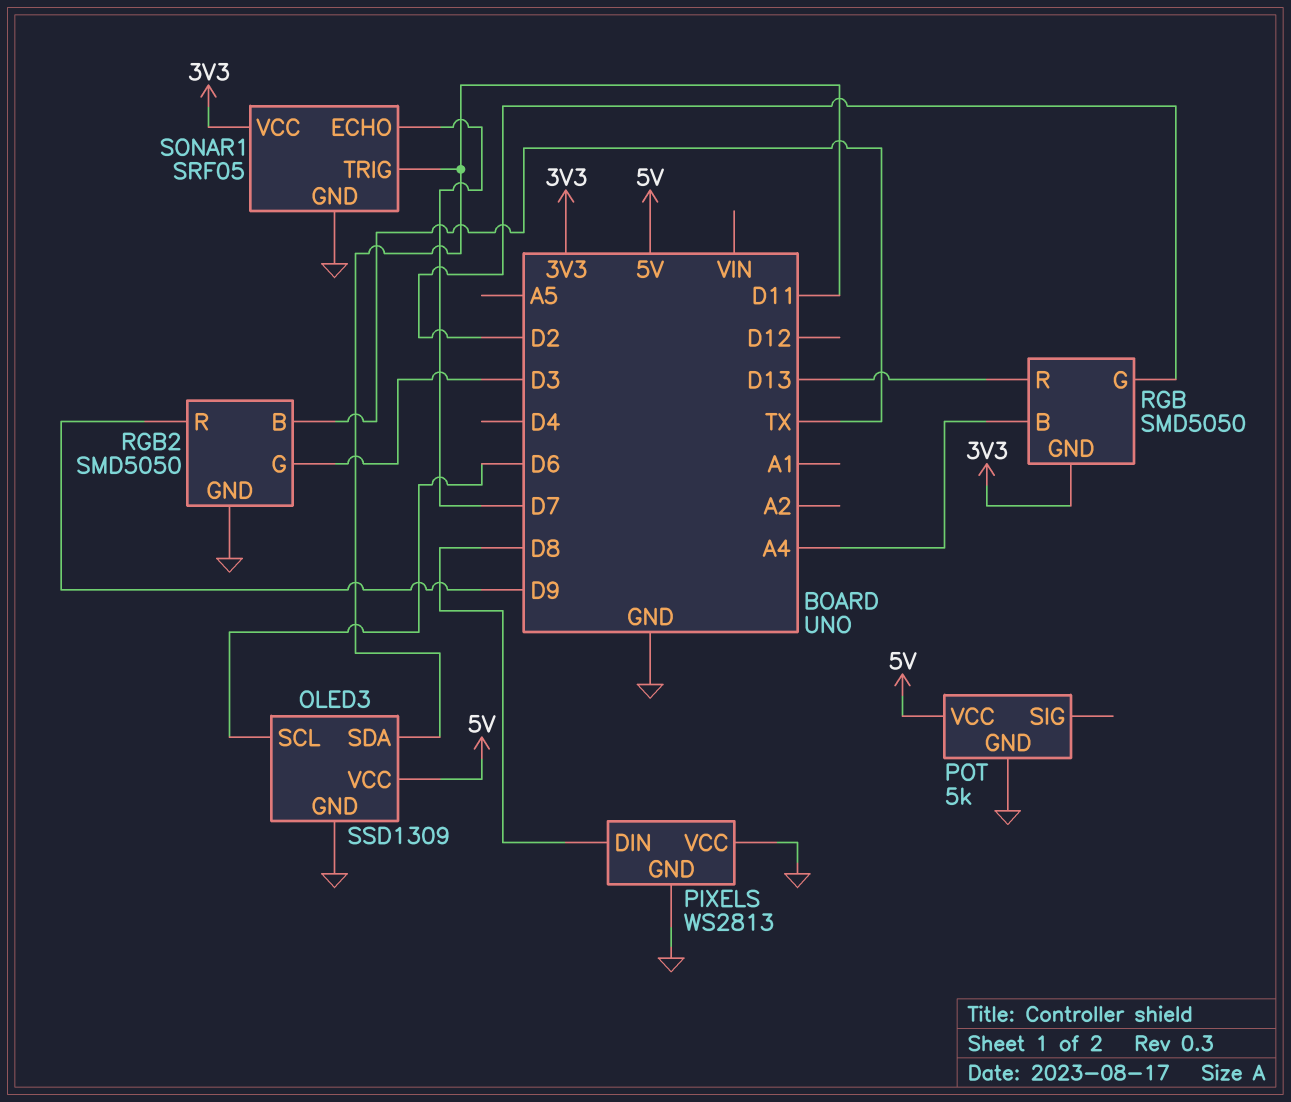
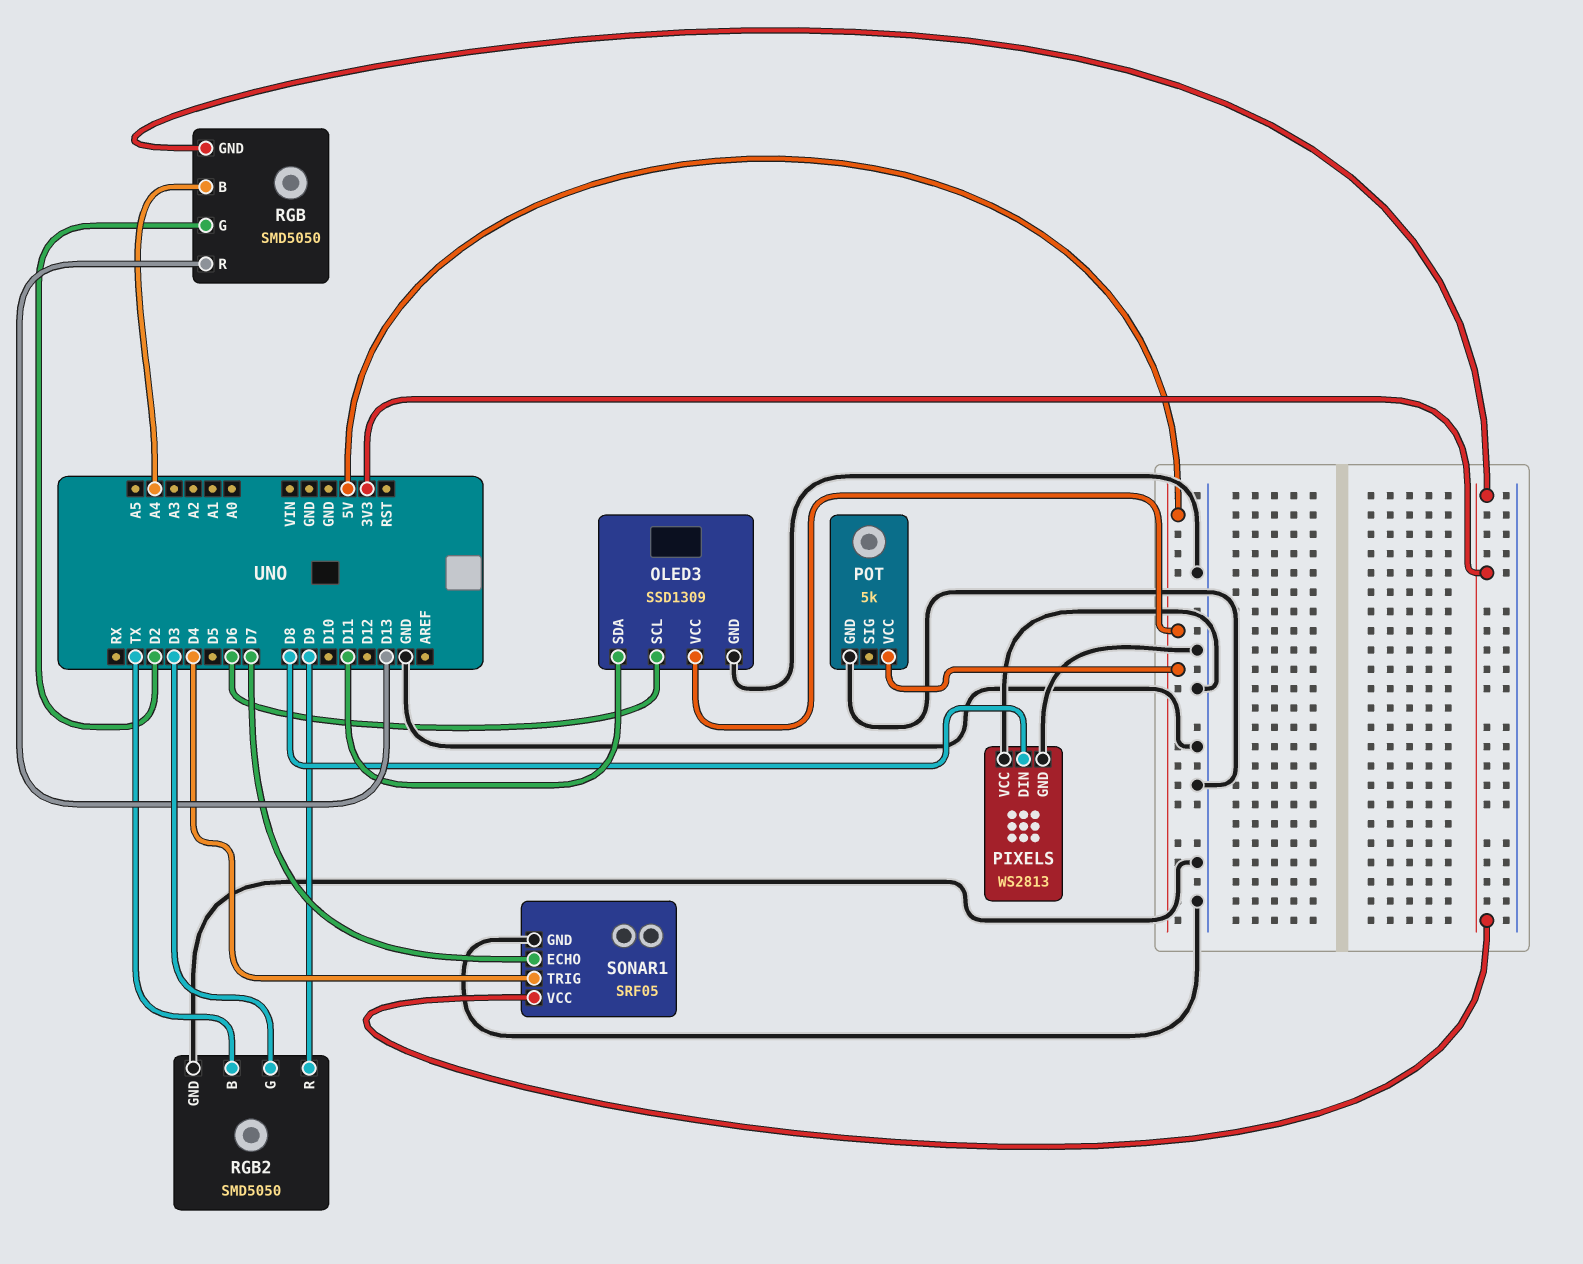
SONAR1 pin TRIG: D11 -> D4

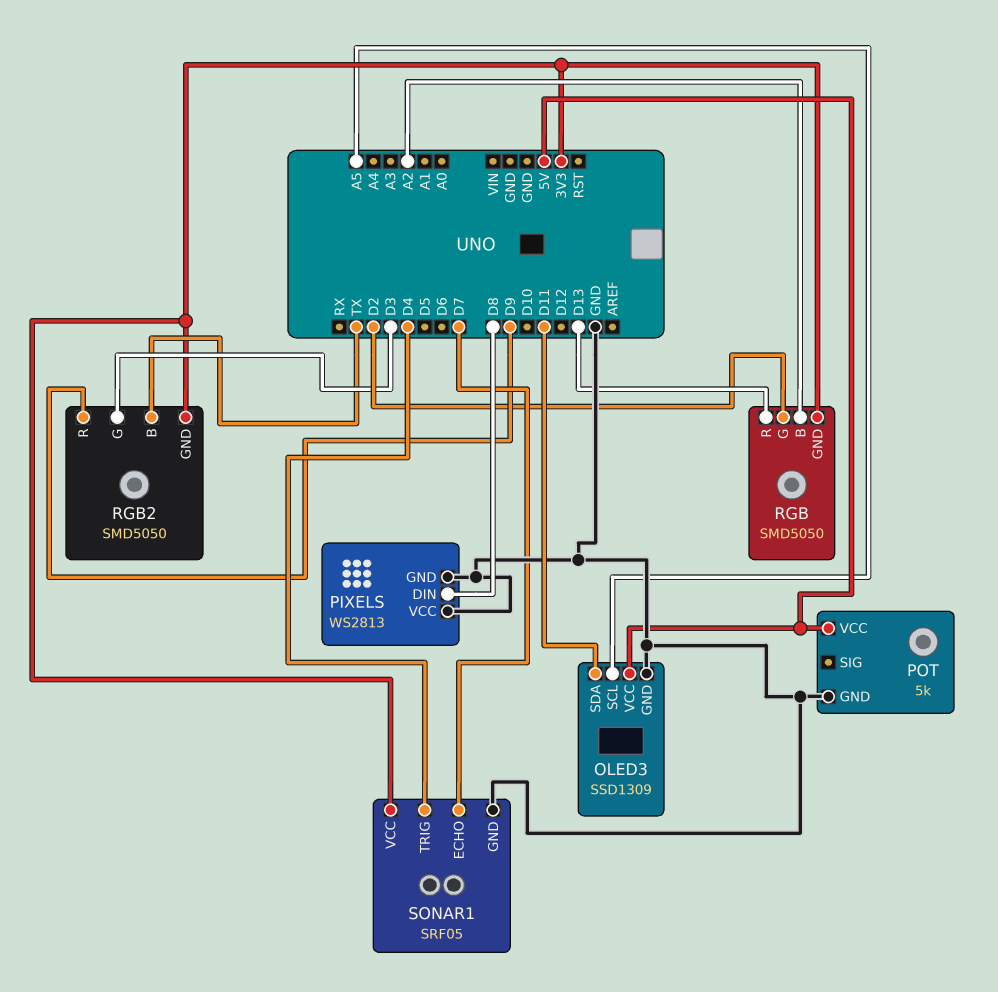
OLED3 pin SCL: D6 -> A5
RGB pin B: A4 -> A2
RGB2 pin GND: GND -> 3V3

